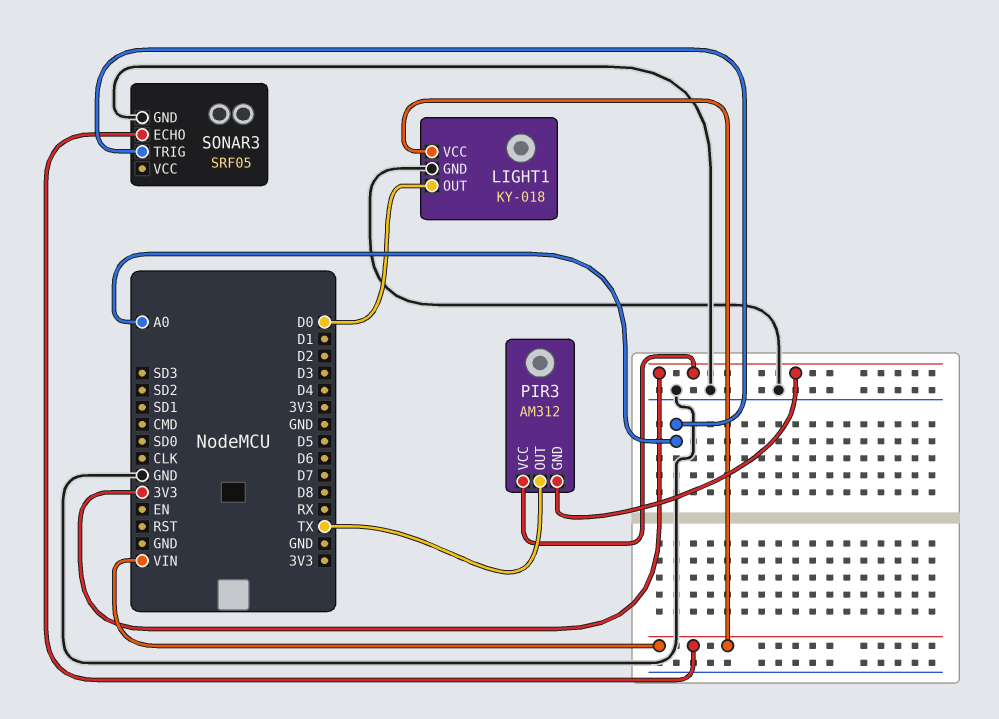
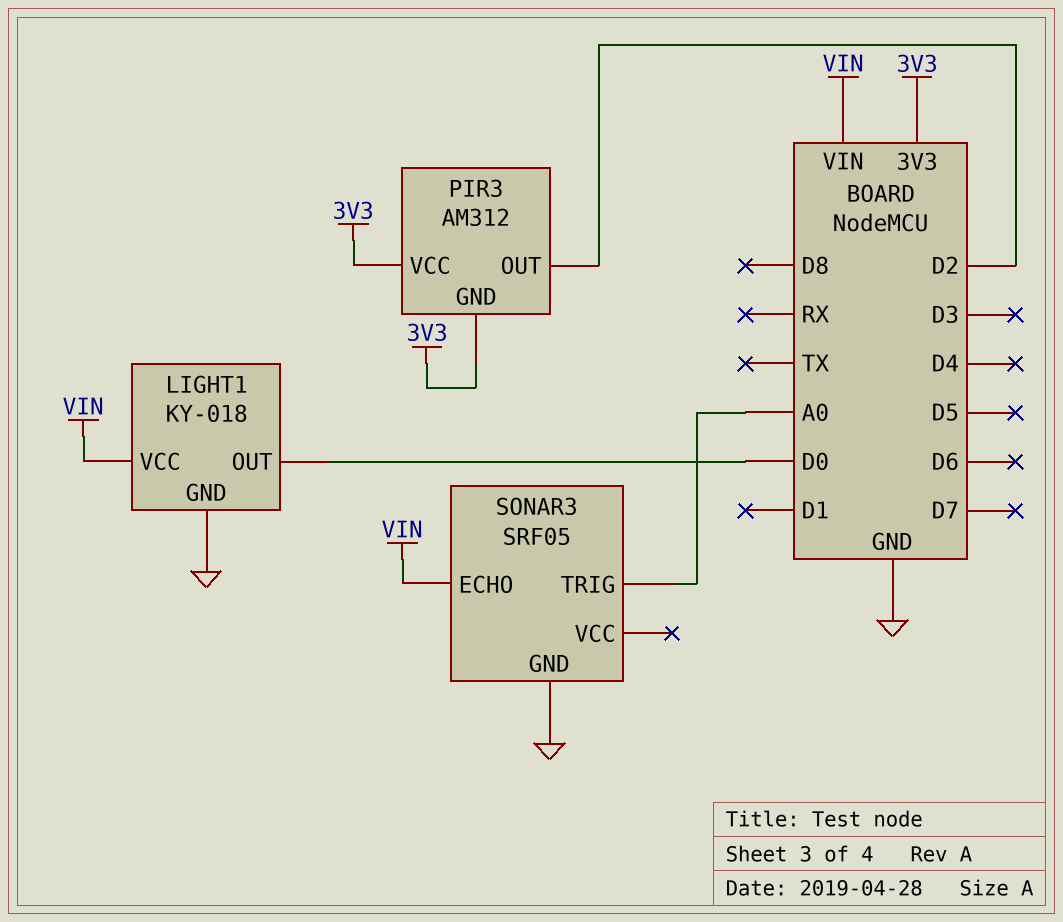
PIR3 pin OUT: TX -> D2

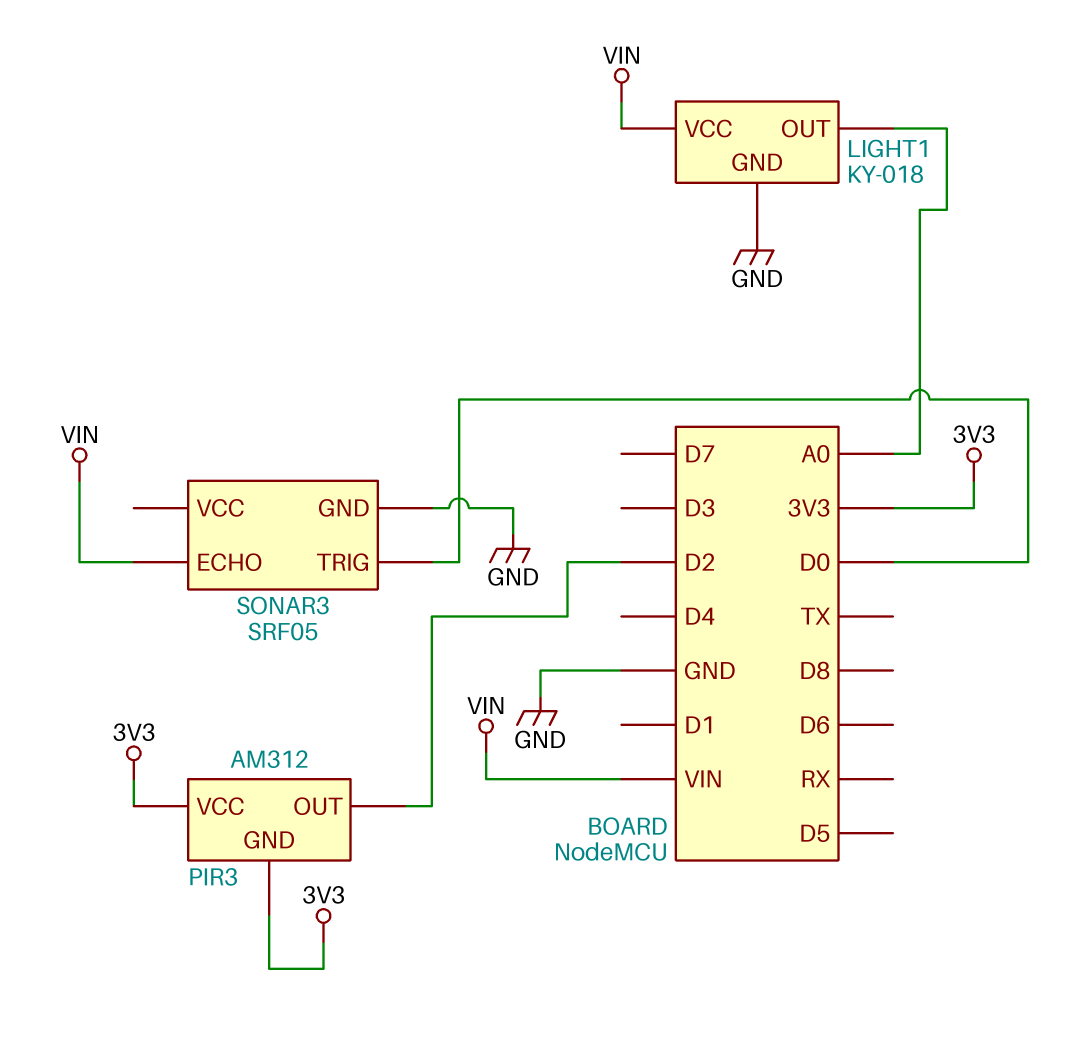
LIGHT1 pin OUT: D0 -> A0
SONAR3 pin TRIG: A0 -> D0

